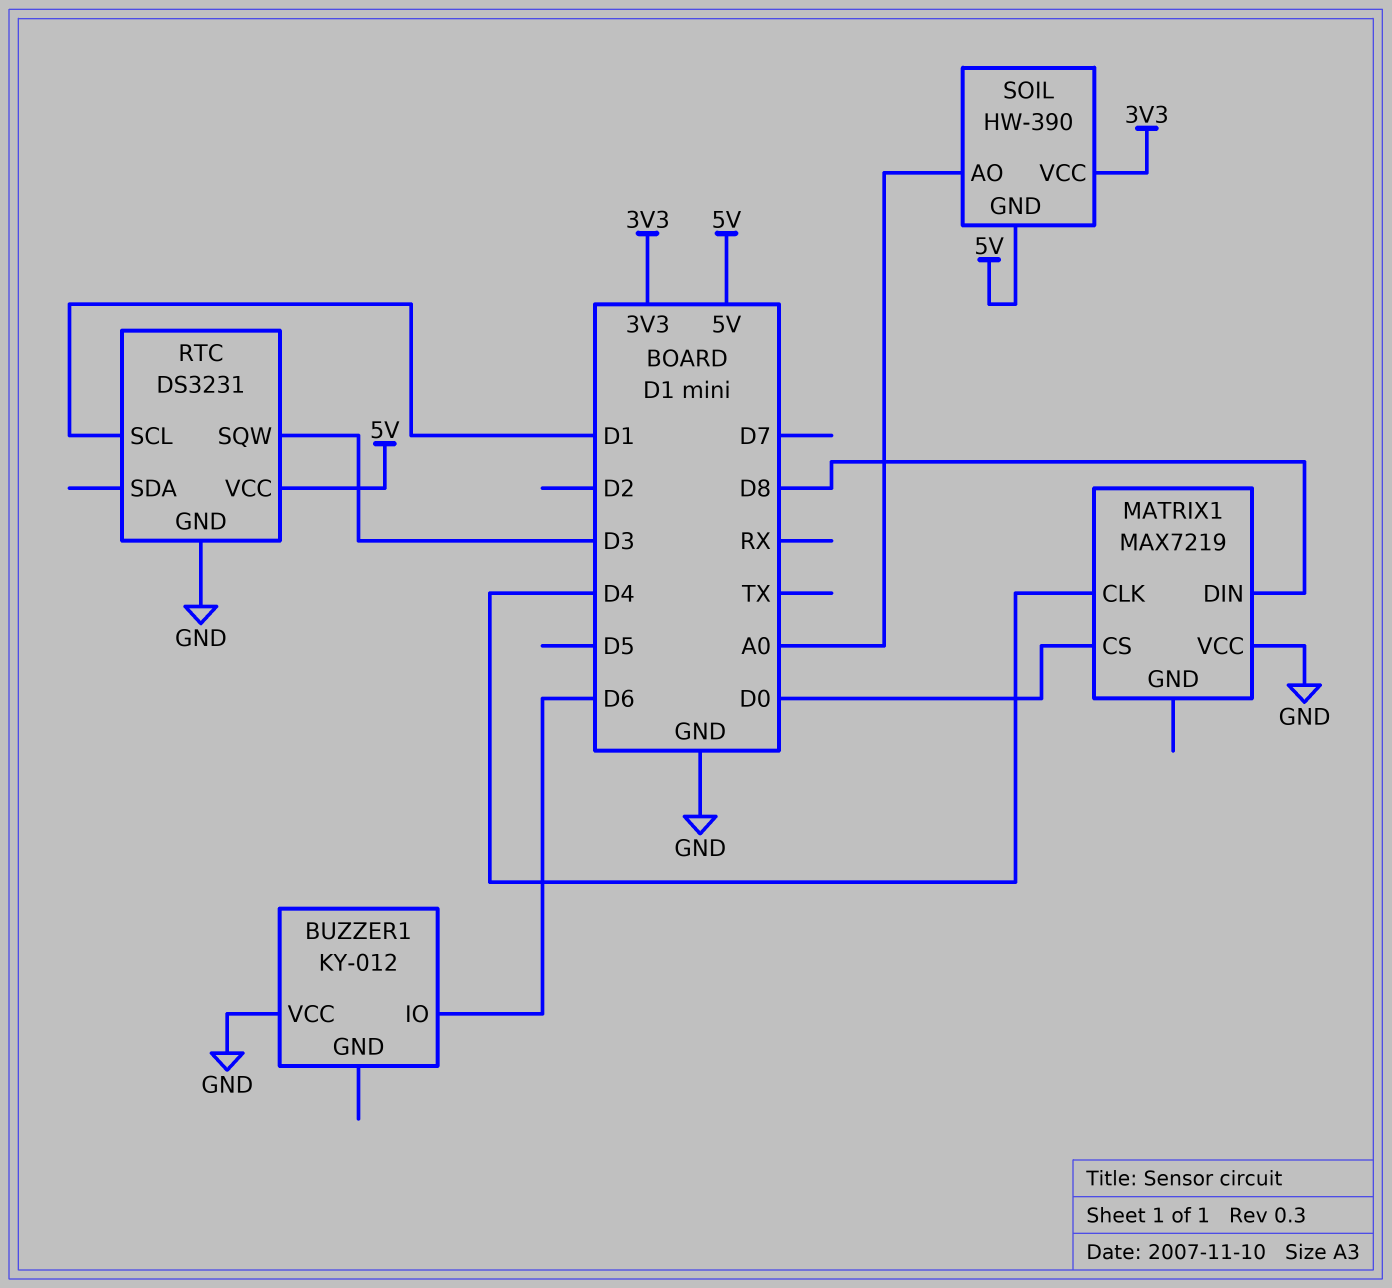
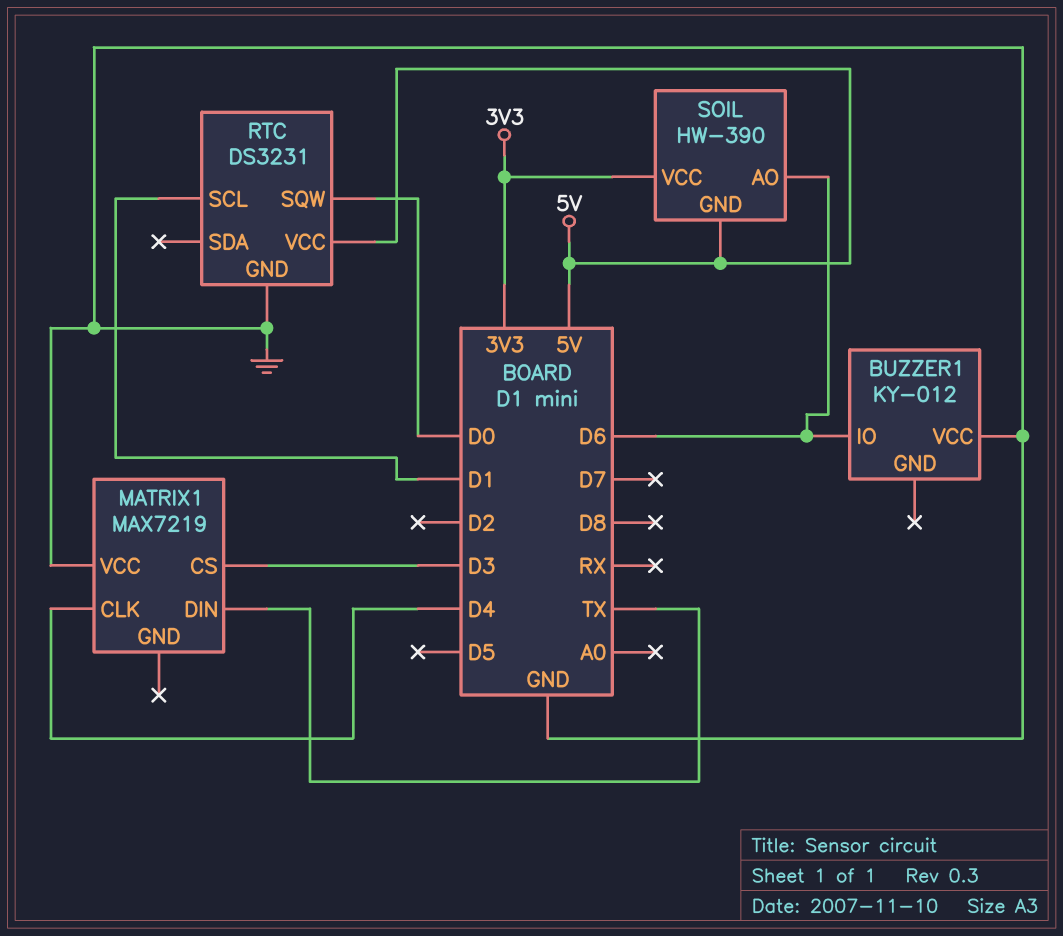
MATRIX1 pin CS: D0 -> D3
MATRIX1 pin DIN: D8 -> TX
RTC pin SQW: D3 -> D0
SOIL pin AO: A0 -> D6

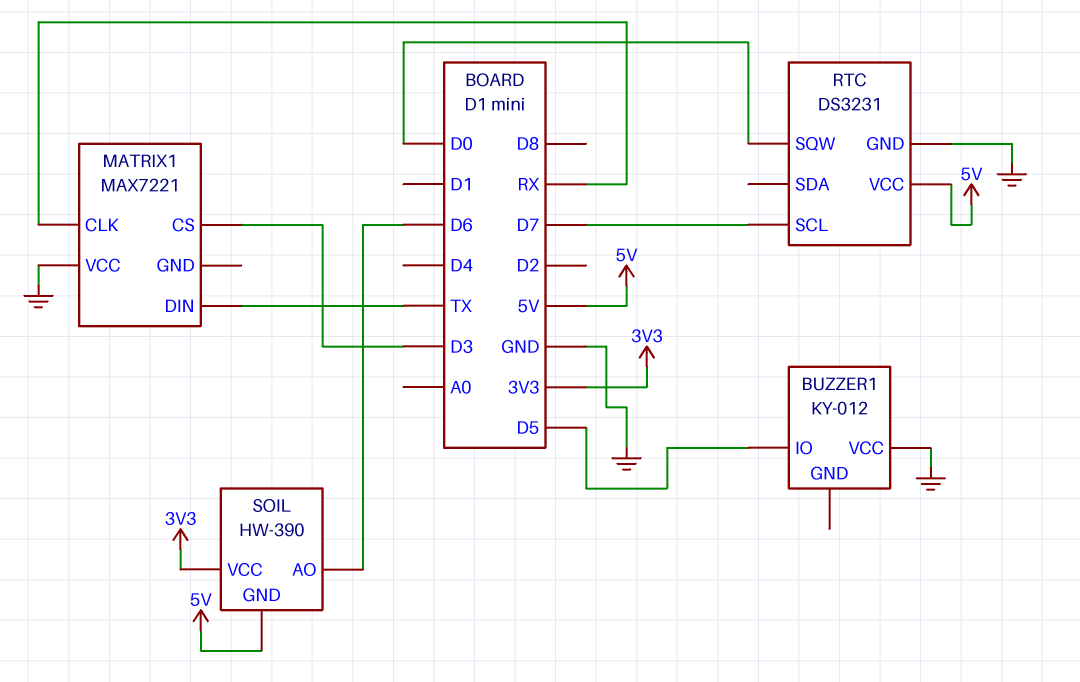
BUZZER1 pin IO: D6 -> D5
MATRIX1: MAX7219 -> MAX7221
MATRIX1 pin CLK: D4 -> RX
RTC pin SCL: D1 -> D7

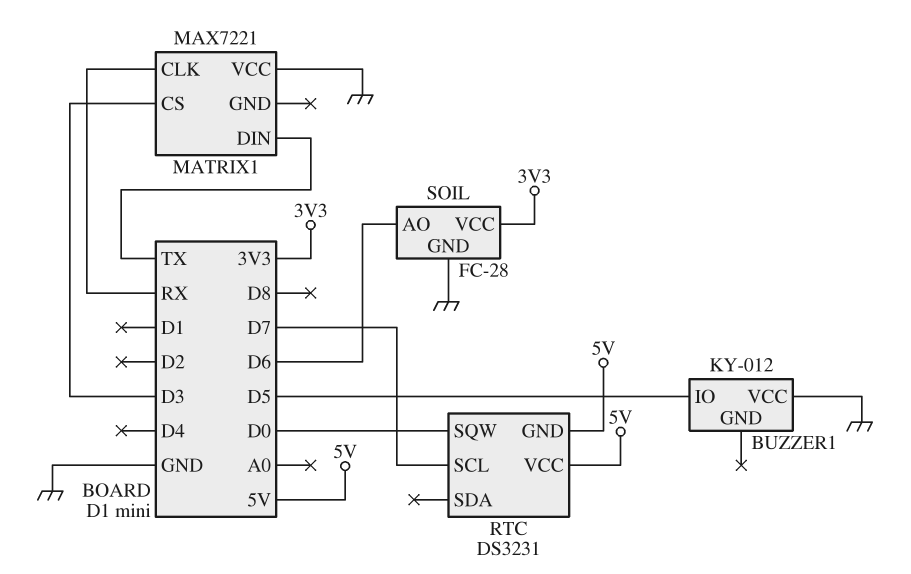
RTC pin GND: GND -> 5V
SOIL: HW-390 -> FC-28
SOIL pin GND: 5V -> GND

